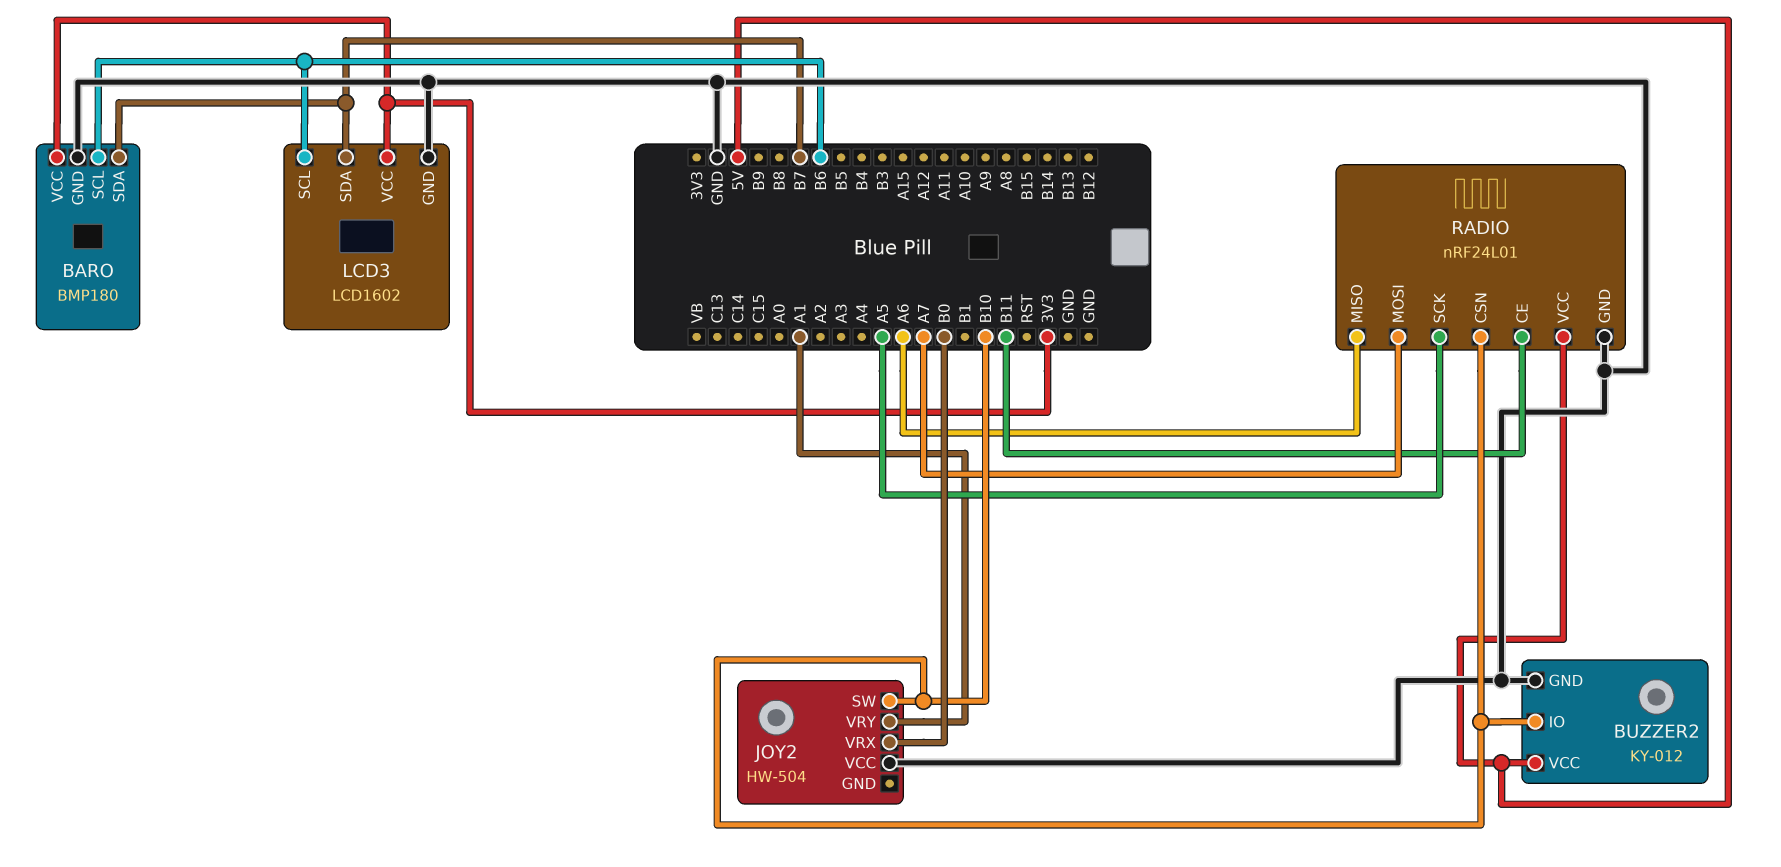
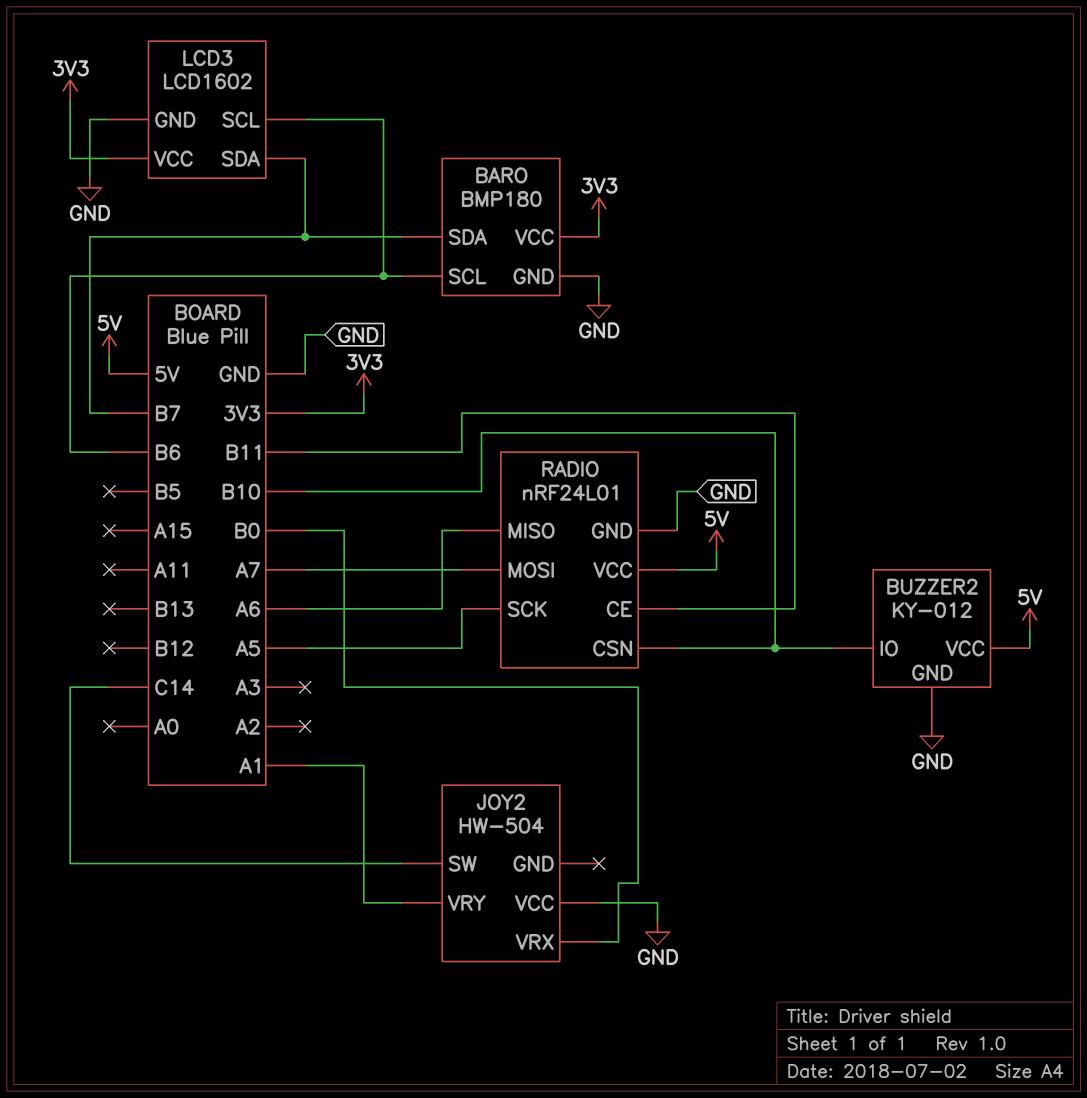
JOY2 pin SW: B10 -> C14

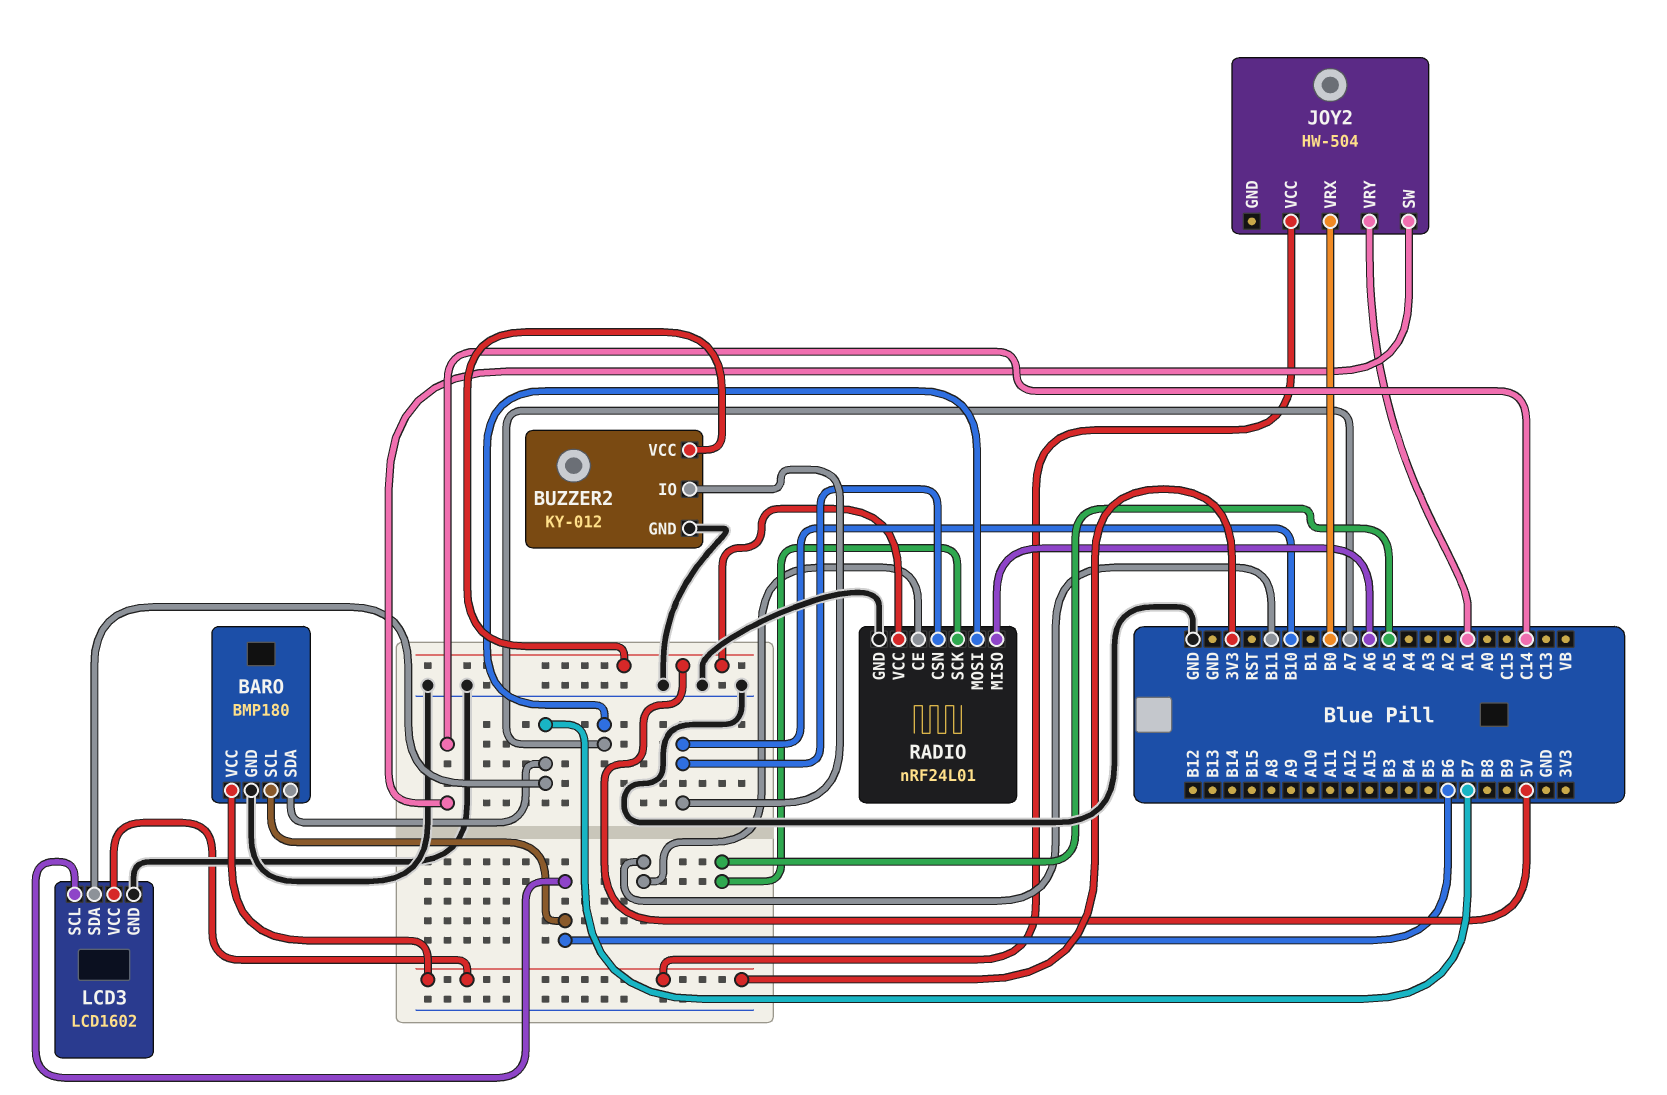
JOY2 pin VCC: GND -> 3V3

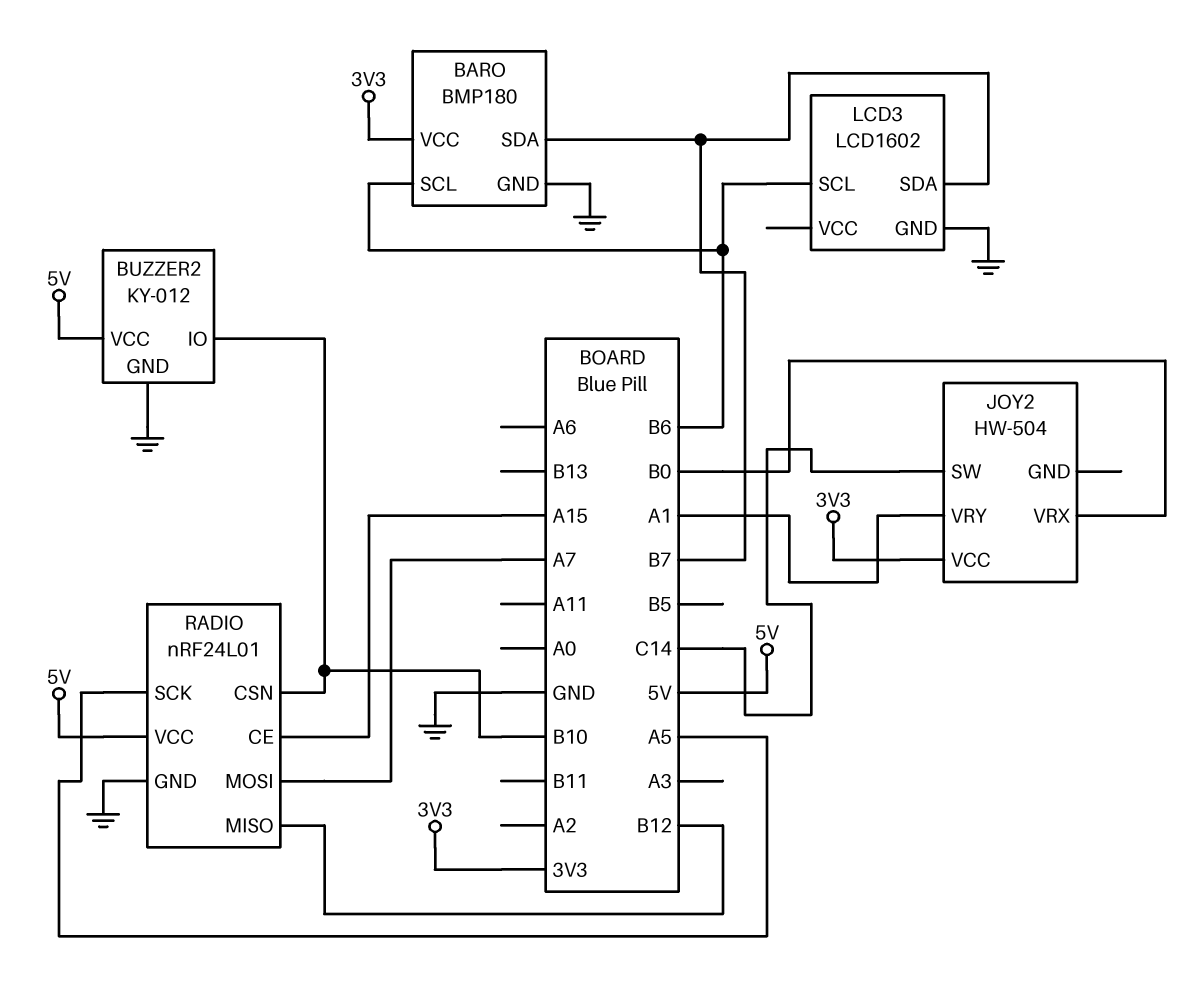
LCD3 pin VCC: 3V3 -> none
RADIO pin CE: B11 -> A15
RADIO pin MISO: A6 -> B12

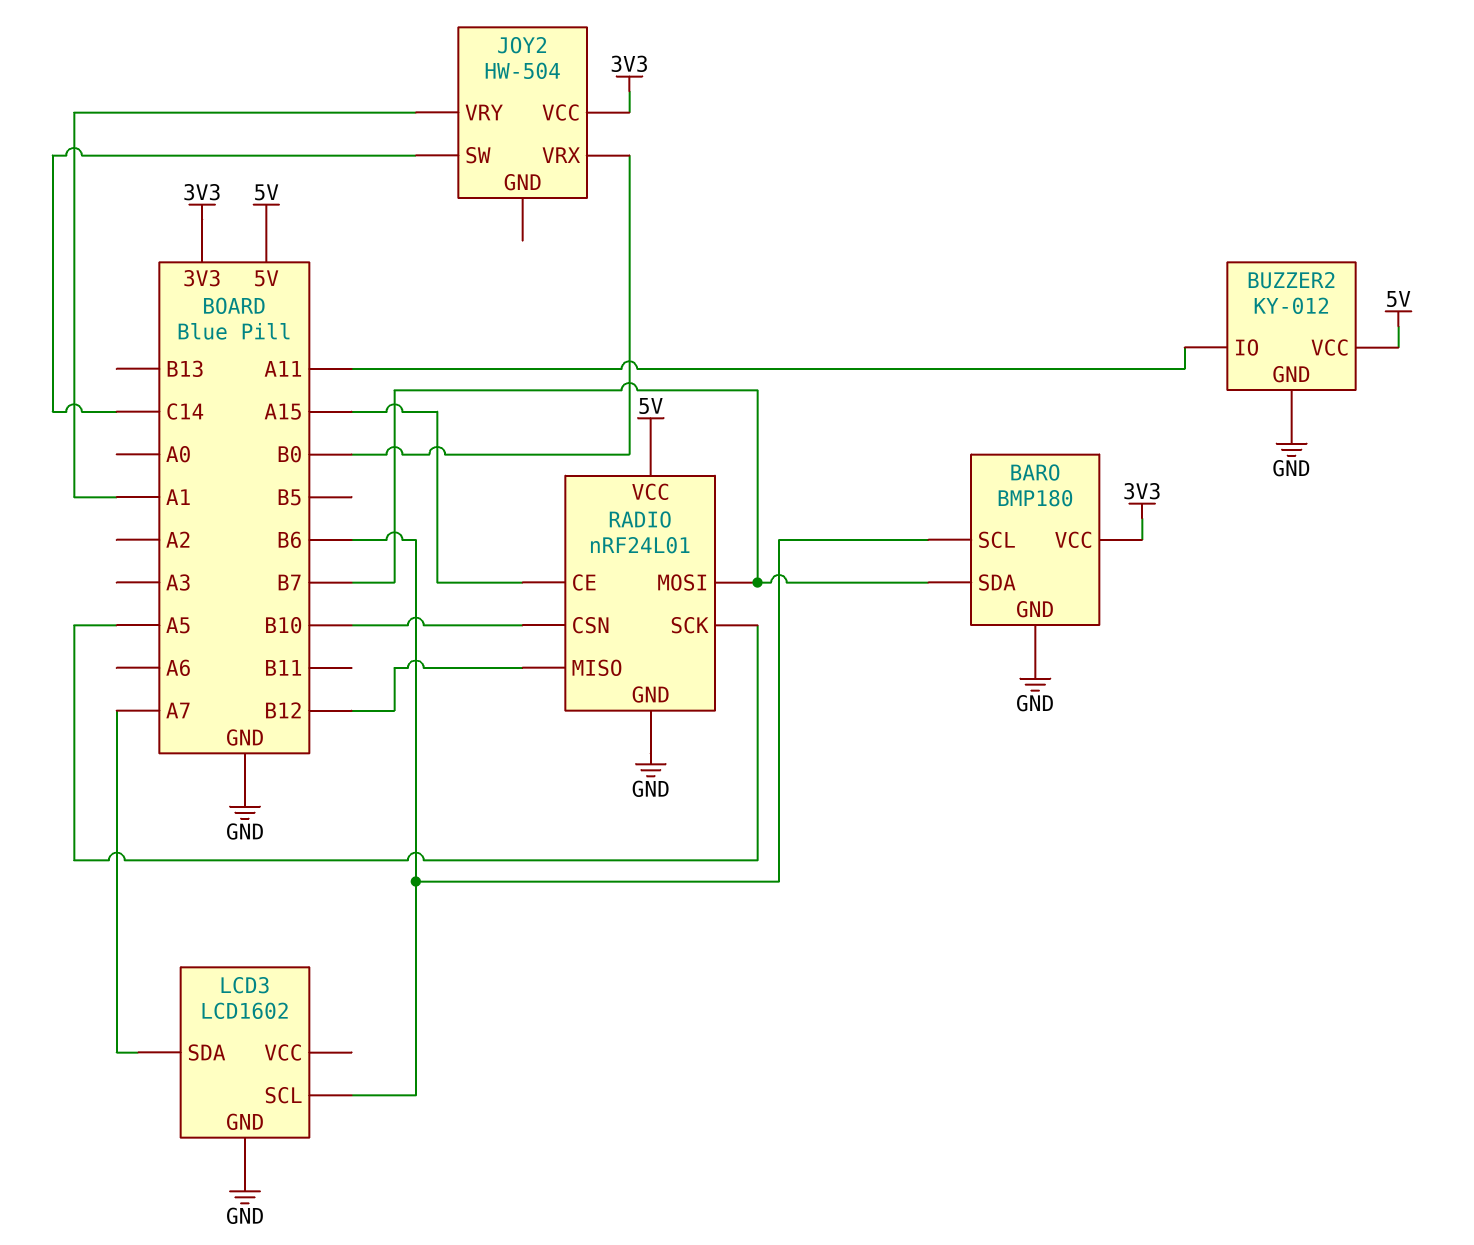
BUZZER2 pin IO: B10 -> A11
LCD3 pin SDA: B7 -> A7
RADIO pin MOSI: A7 -> B7

